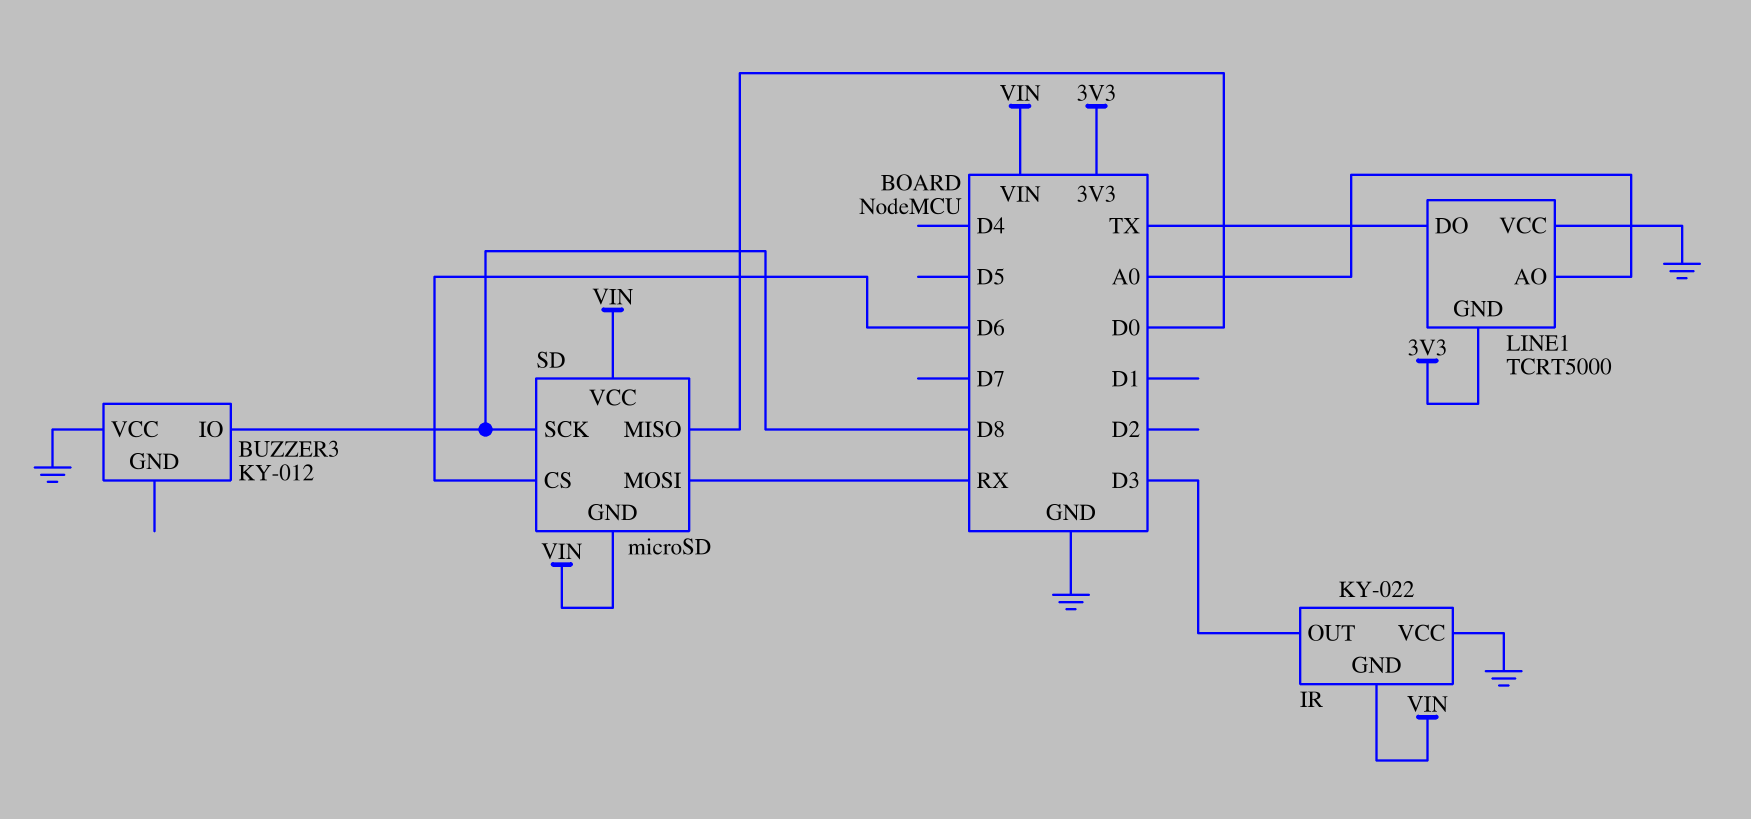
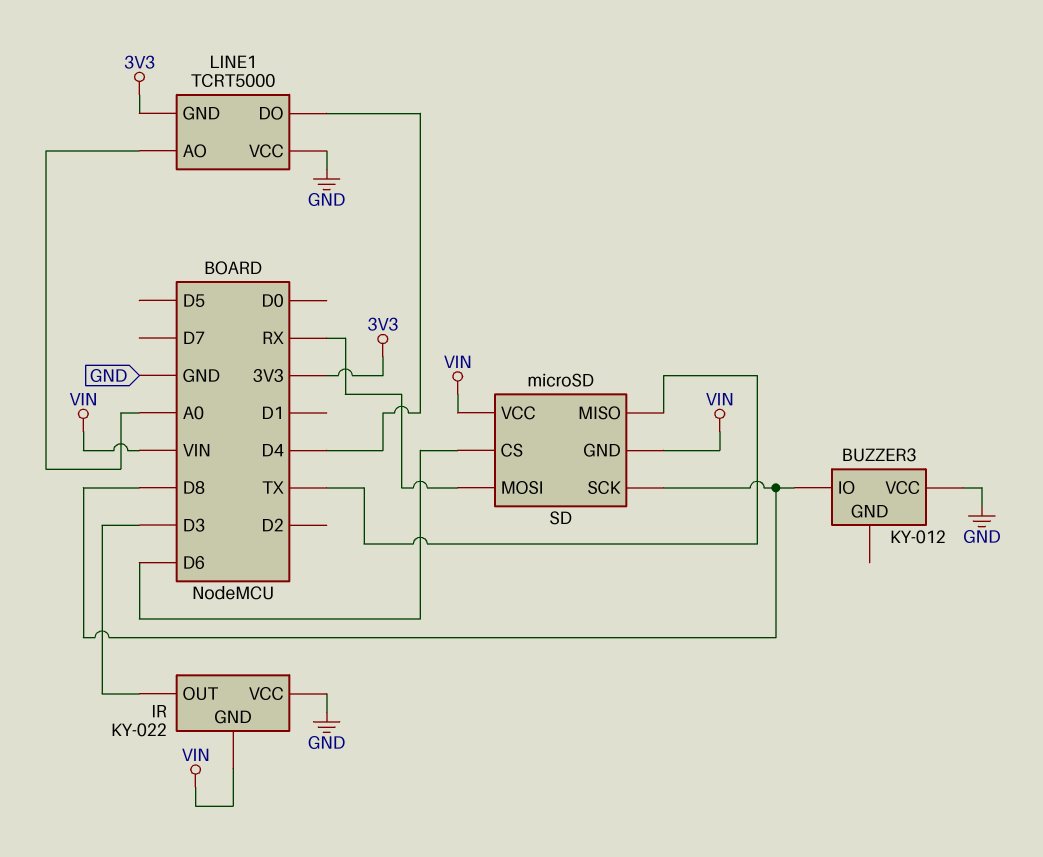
LINE1 pin DO: TX -> D4
SD pin MISO: D0 -> TX

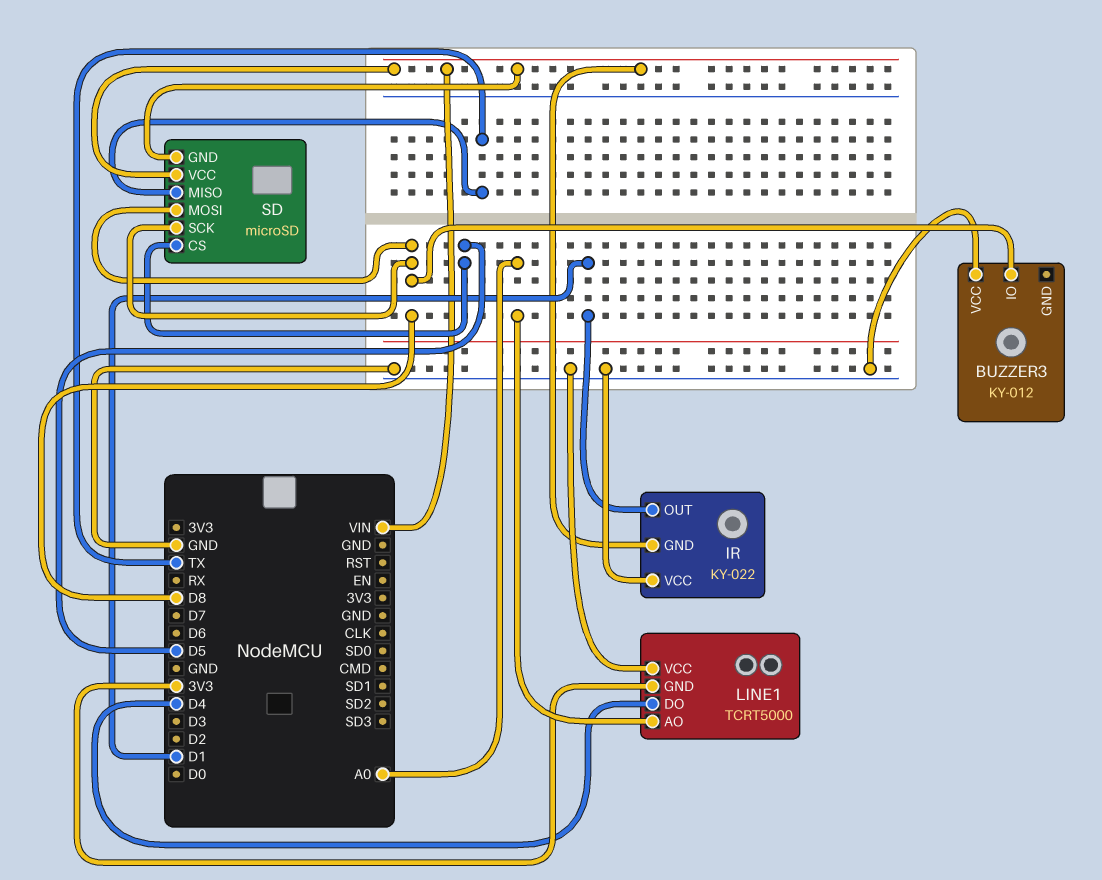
IR pin OUT: D3 -> D1
SD pin CS: D6 -> D5
SD pin MOSI: RX -> D8

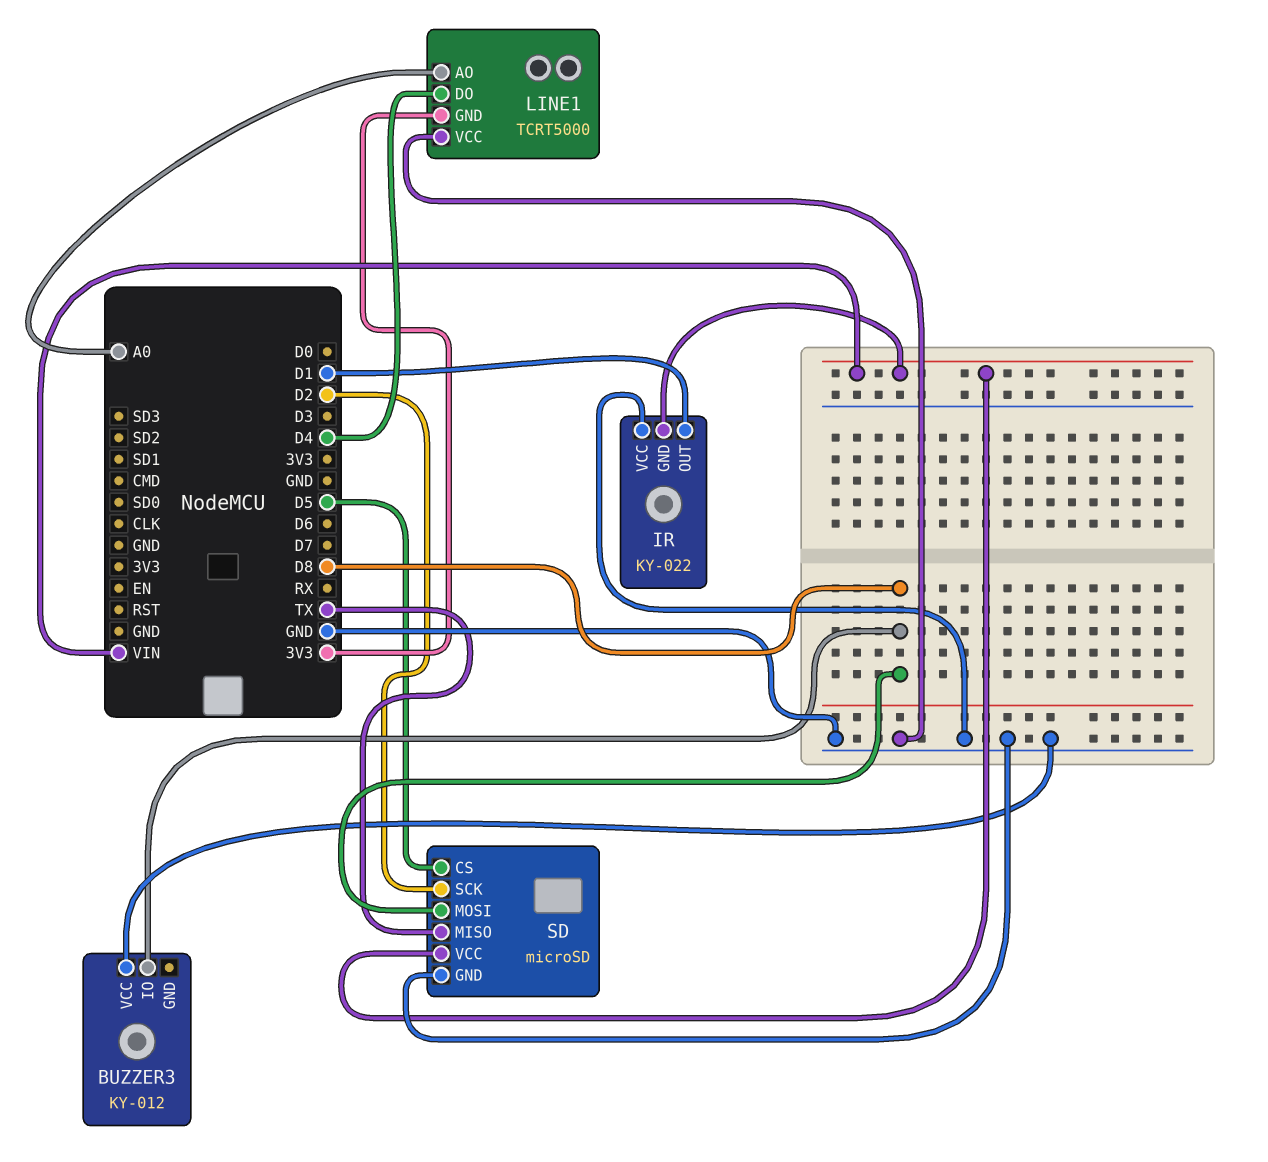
SD pin GND: VIN -> GND
SD pin SCK: D8 -> D2

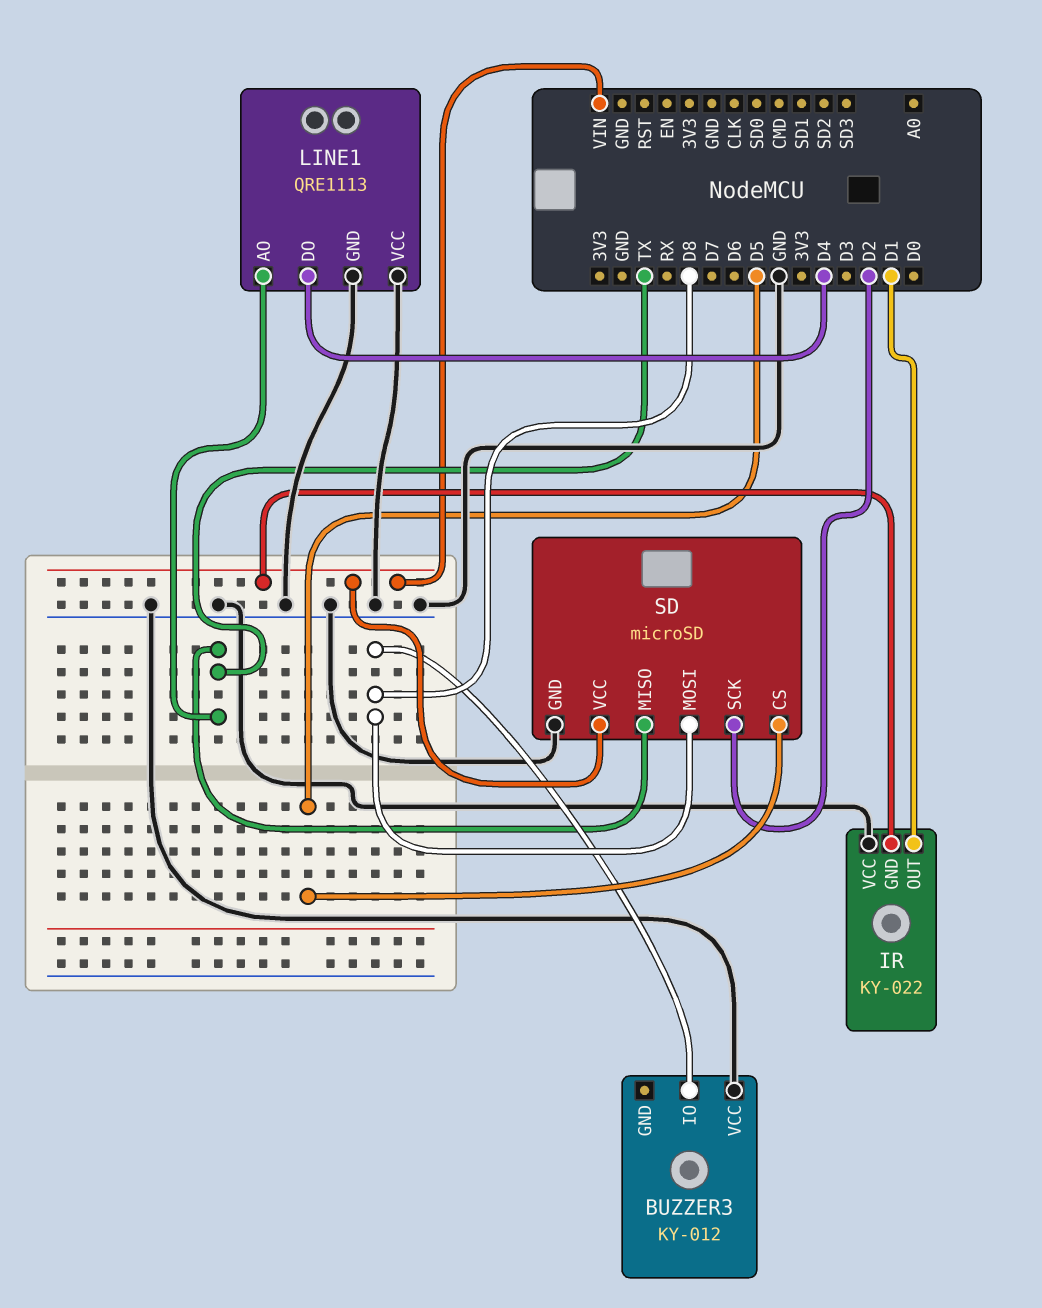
LINE1: TCRT5000 -> QRE1113
LINE1 pin AO: A0 -> TX
LINE1 pin GND: 3V3 -> GND

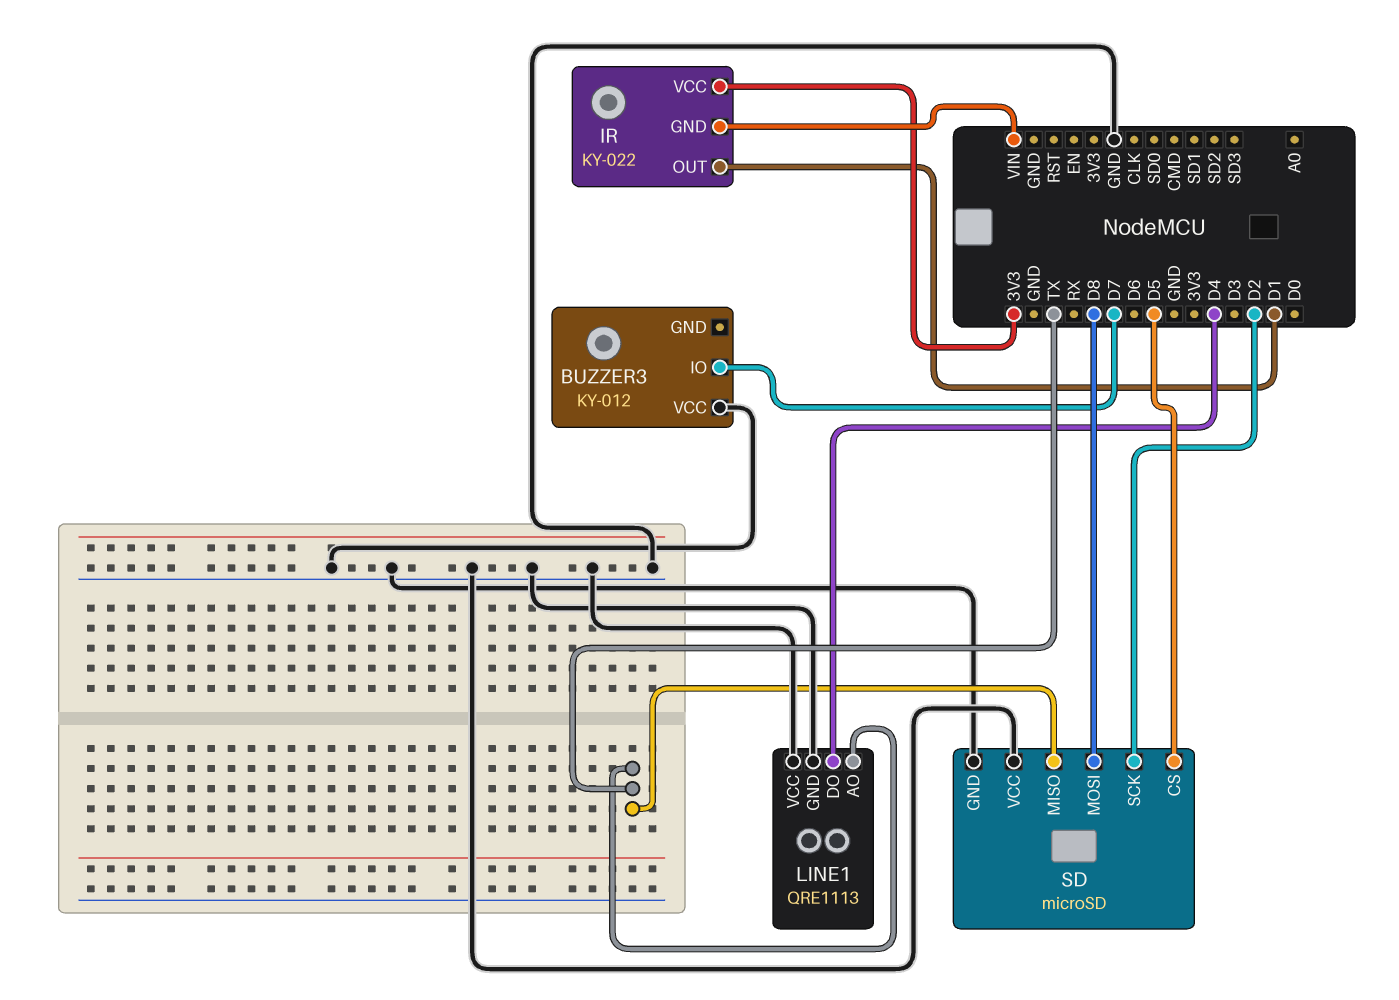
BUZZER3 pin IO: D8 -> D7
IR pin VCC: GND -> 3V3
SD pin VCC: VIN -> GND

